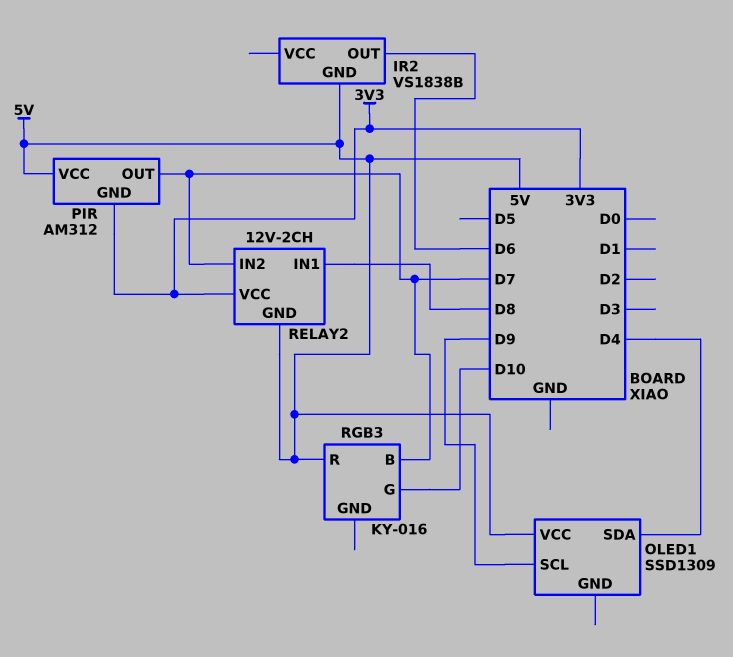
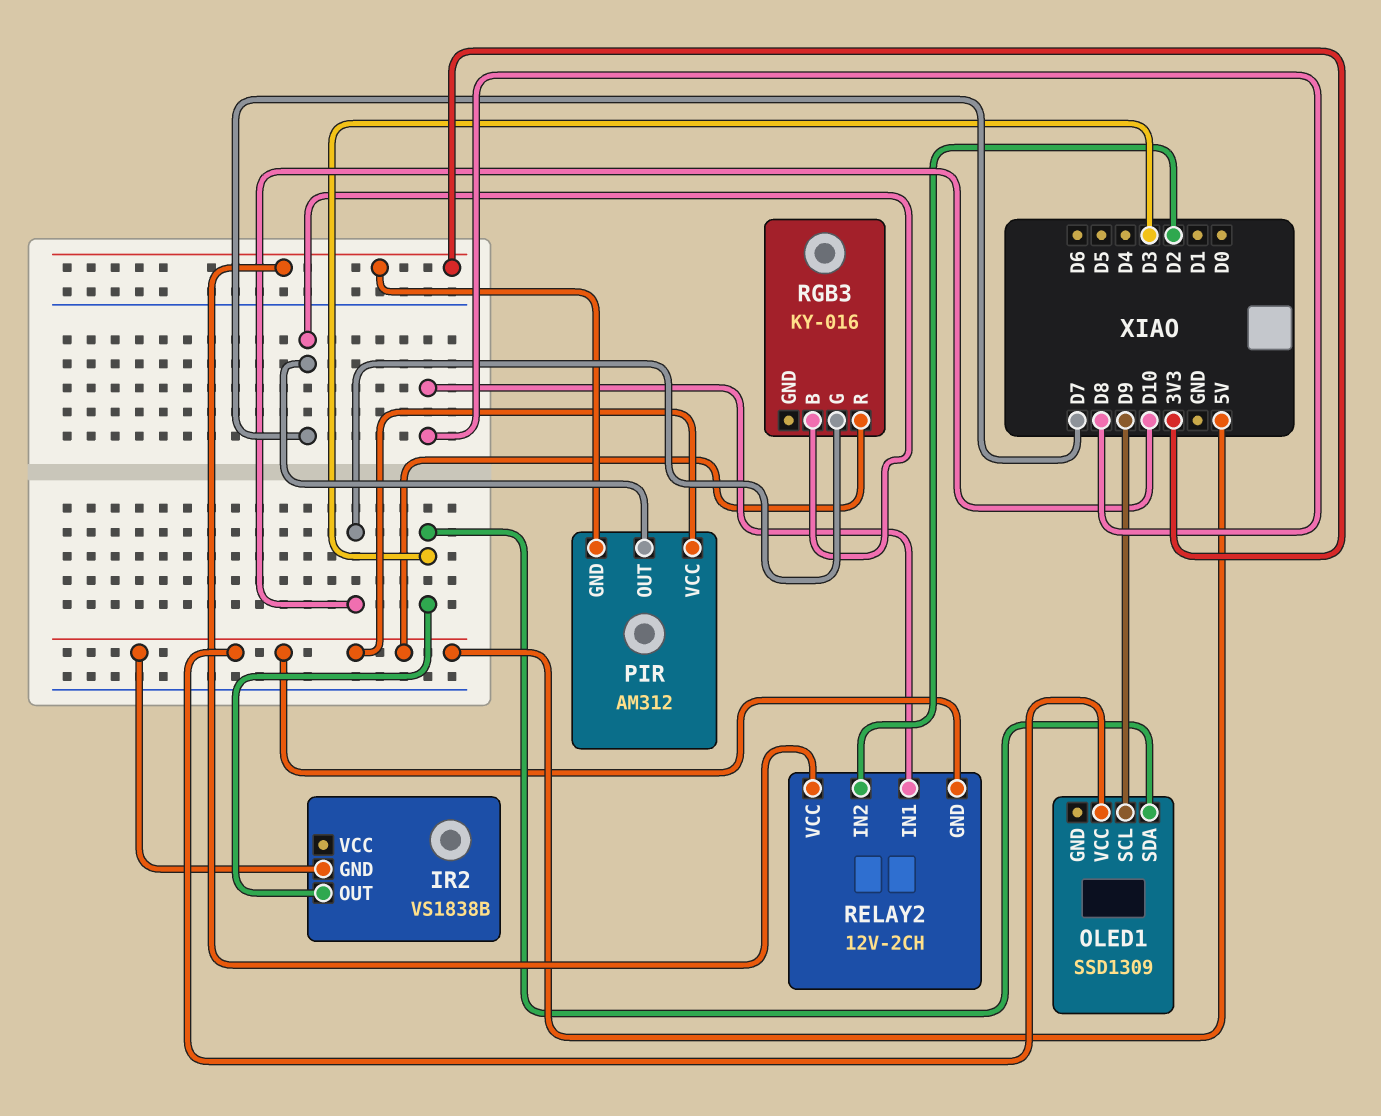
IR2 pin OUT: D6 -> D3
OLED1 pin SDA: D4 -> D3
RELAY2 pin IN2: D7 -> D2

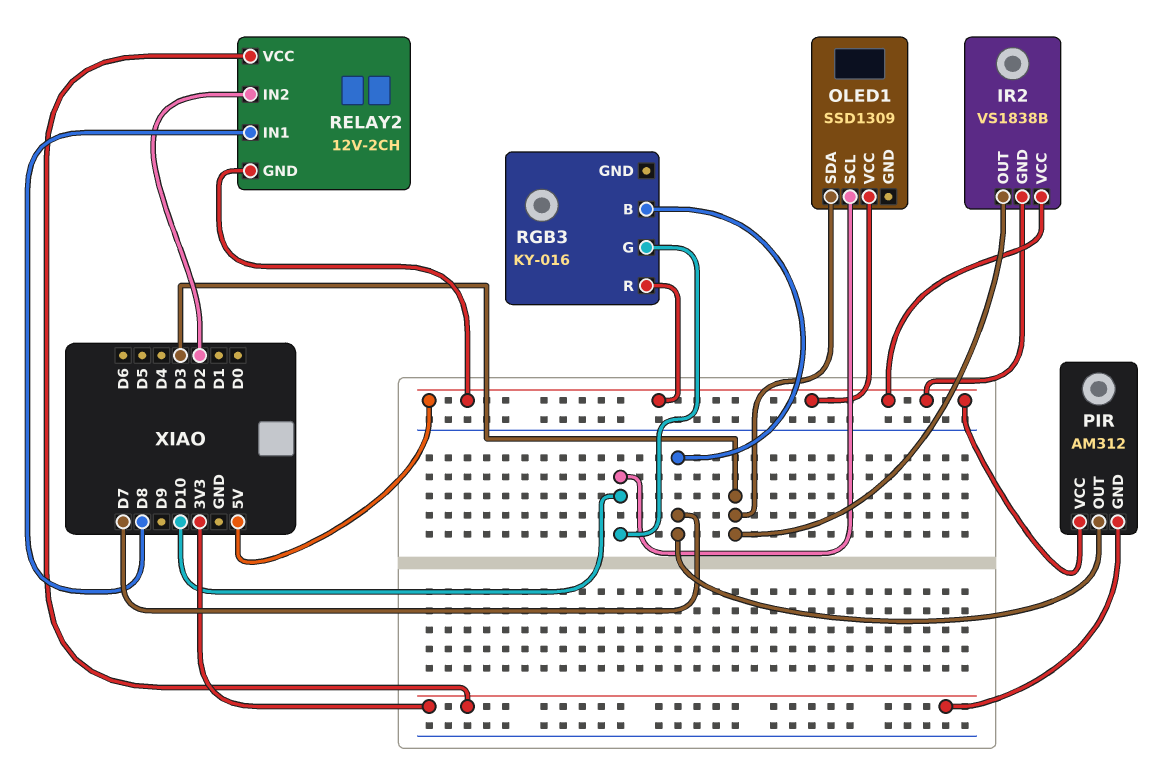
IR2 pin VCC: none -> 5V
OLED1 pin SCL: D9 -> D10

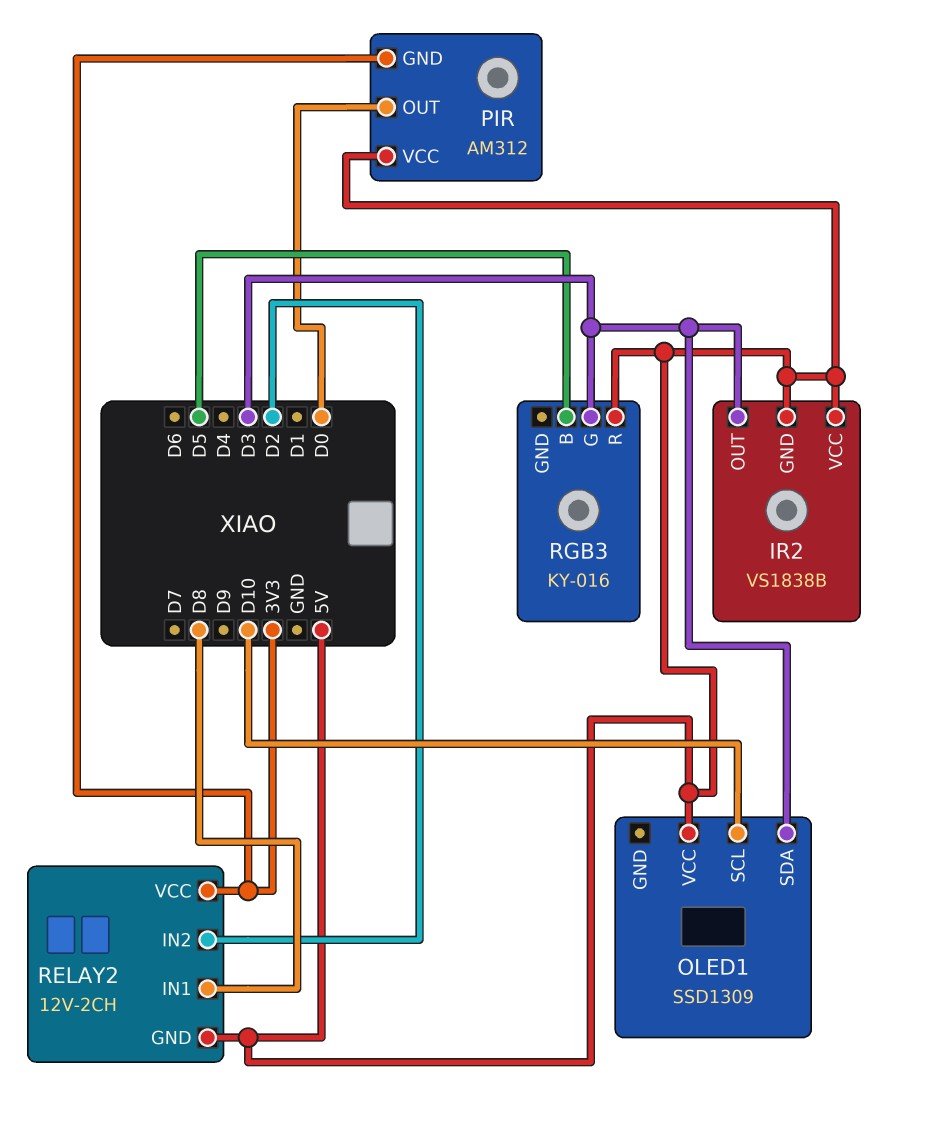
PIR pin OUT: D7 -> D0
RGB3 pin B: D7 -> D5
RGB3 pin G: D10 -> D3

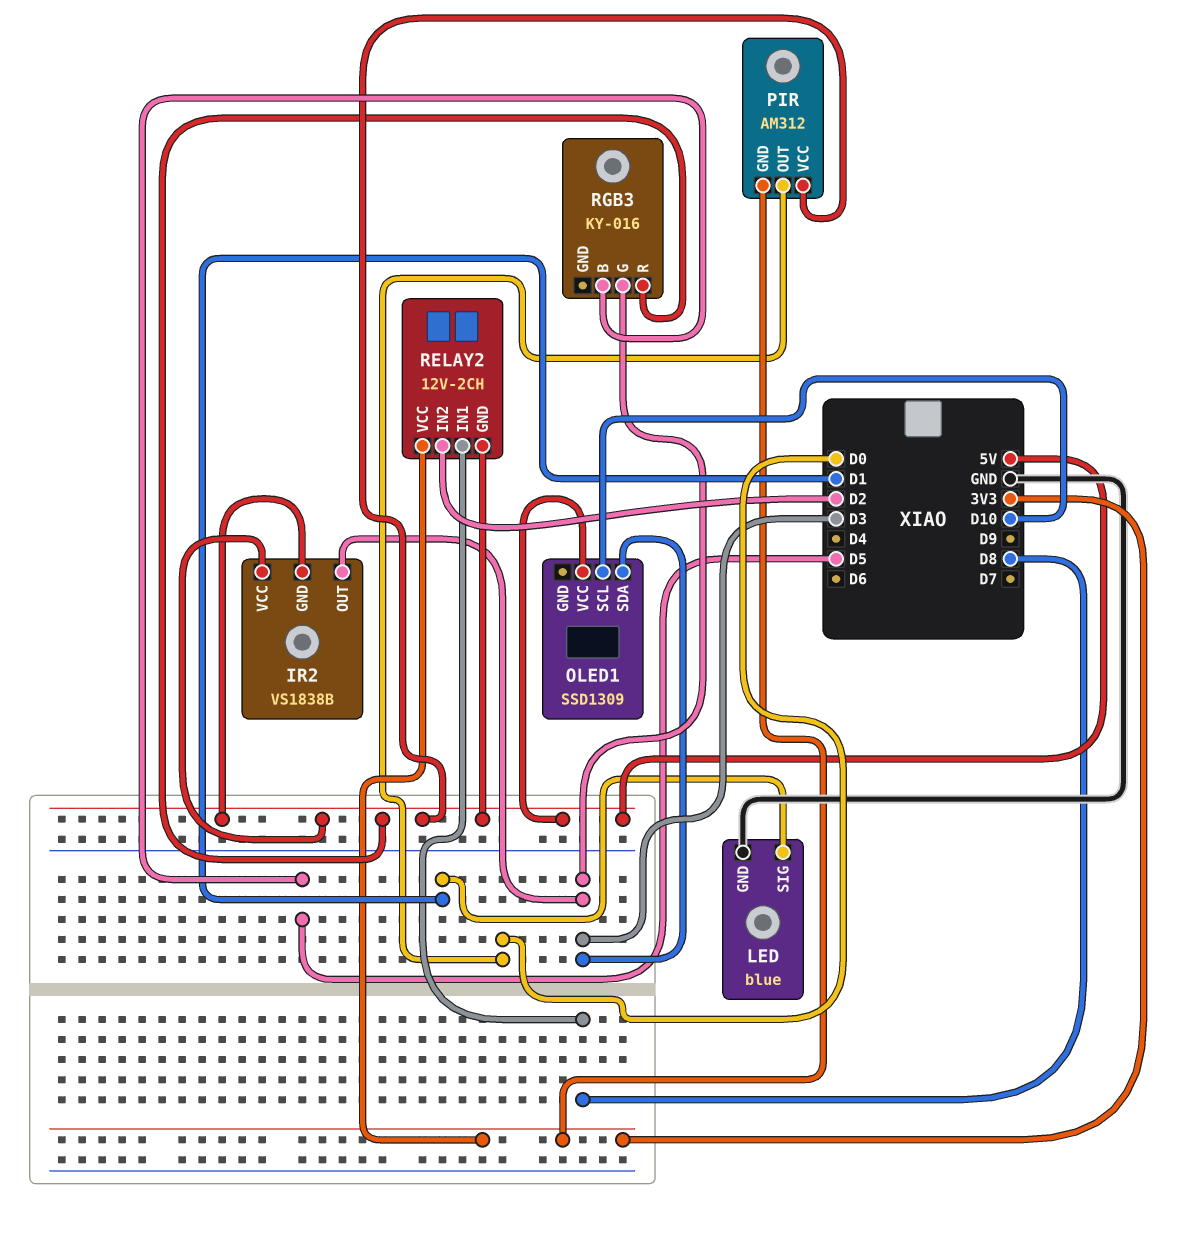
LED: none -> blue
LED pin GND: none -> GND
LED pin SIG: none -> D1

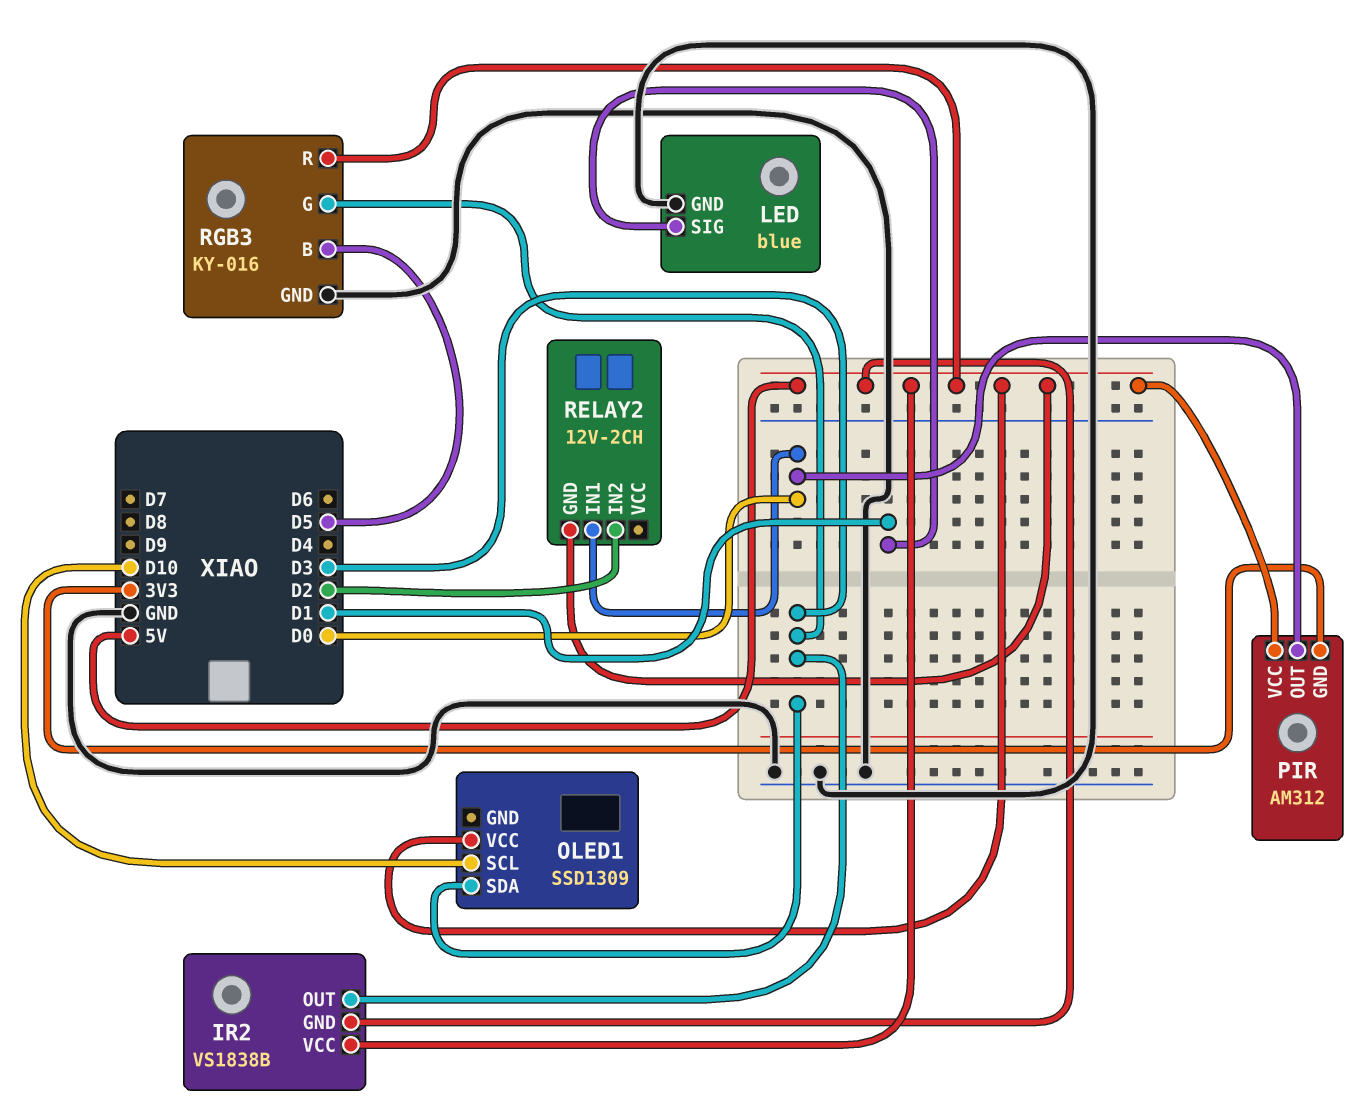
RELAY2 pin IN1: D8 -> D0
RELAY2 pin VCC: 3V3 -> none
RGB3 pin GND: none -> GND

